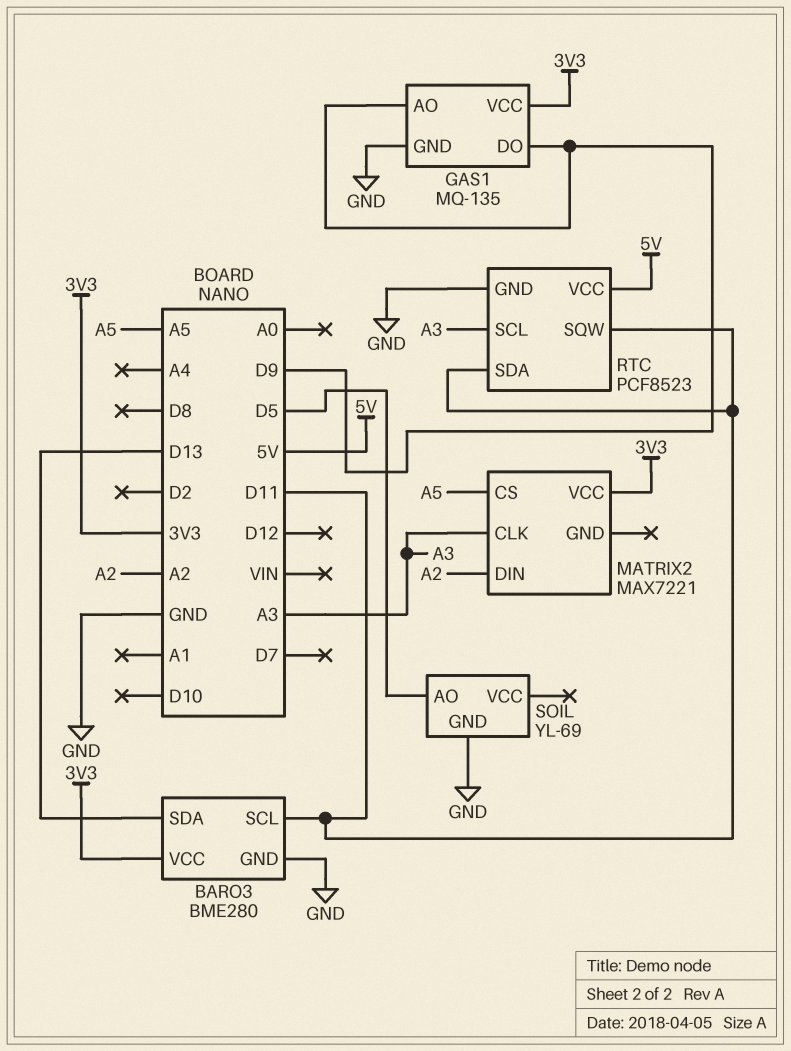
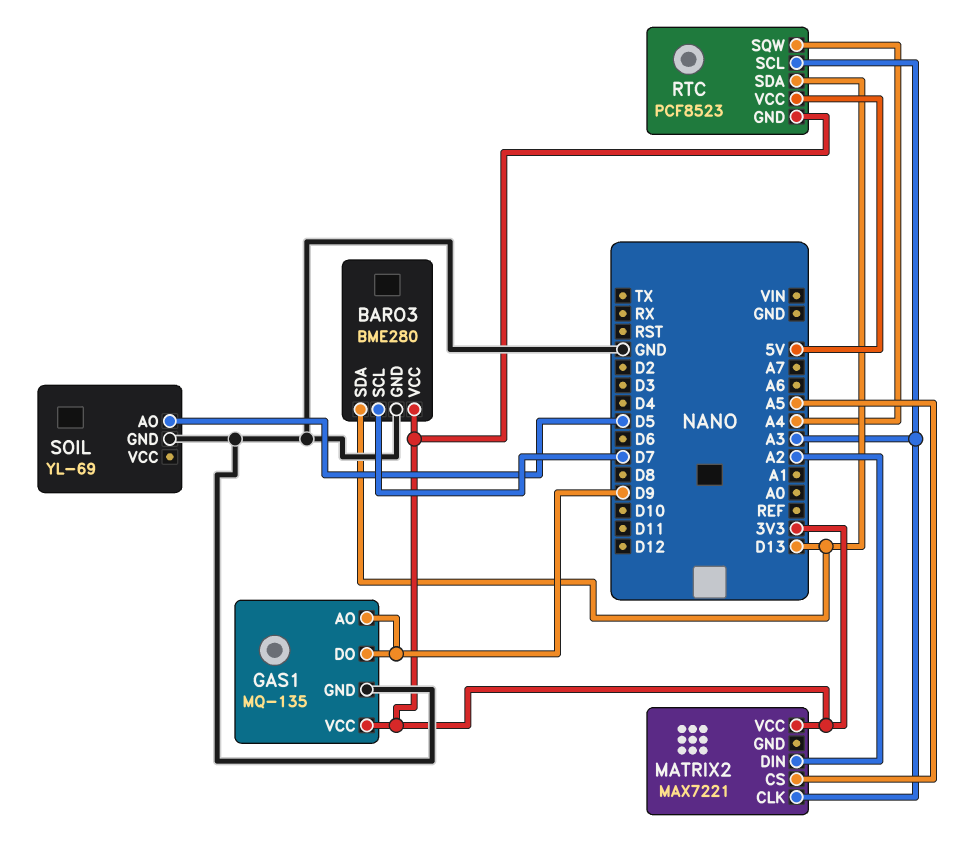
BARO3 pin SCL: D11 -> D7
RTC pin GND: GND -> 3V3
RTC pin SDA: D11 -> D13
RTC pin SQW: D11 -> A4

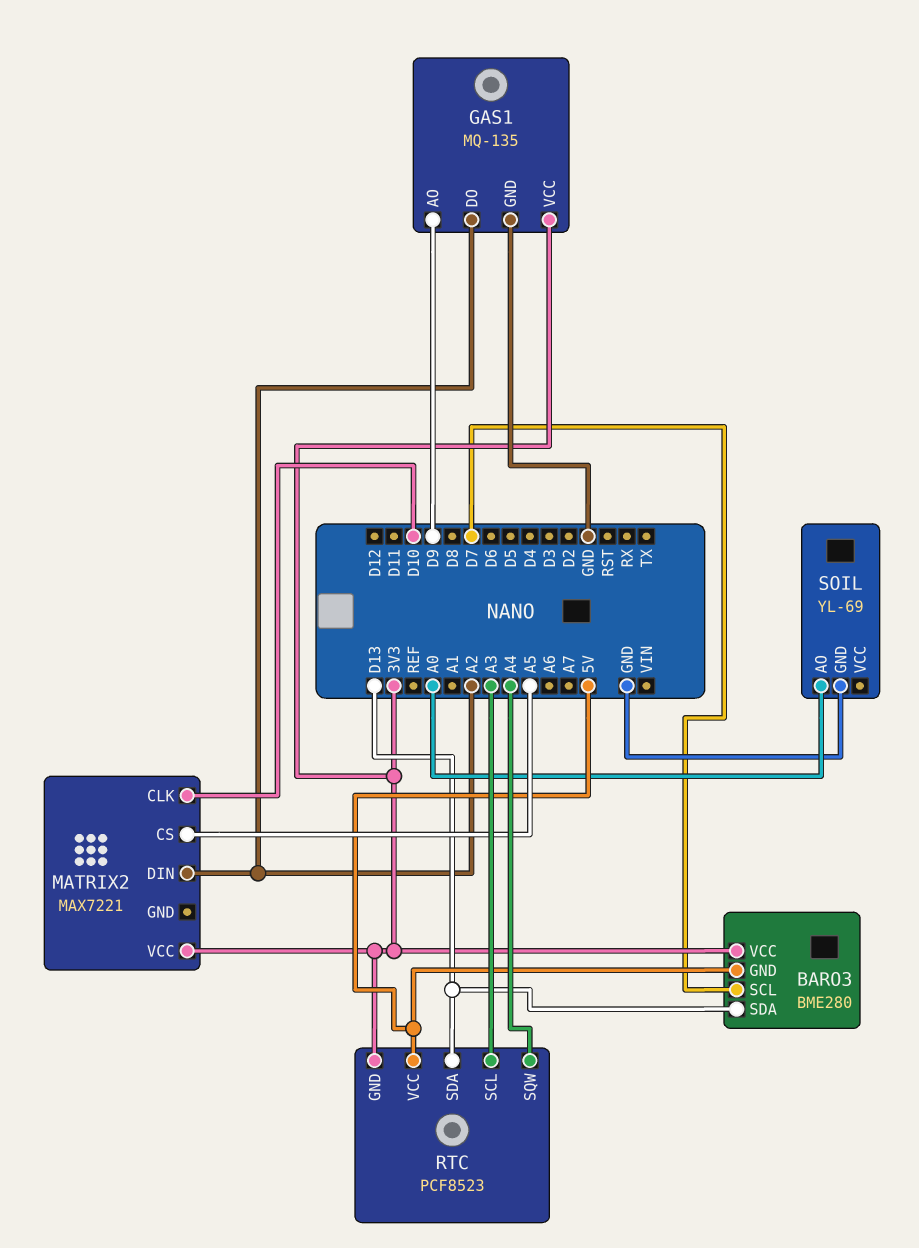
BARO3 pin GND: GND -> 5V
GAS1 pin DO: D9 -> A2
MATRIX2 pin CLK: A3 -> D10
SOIL pin AO: D5 -> A0

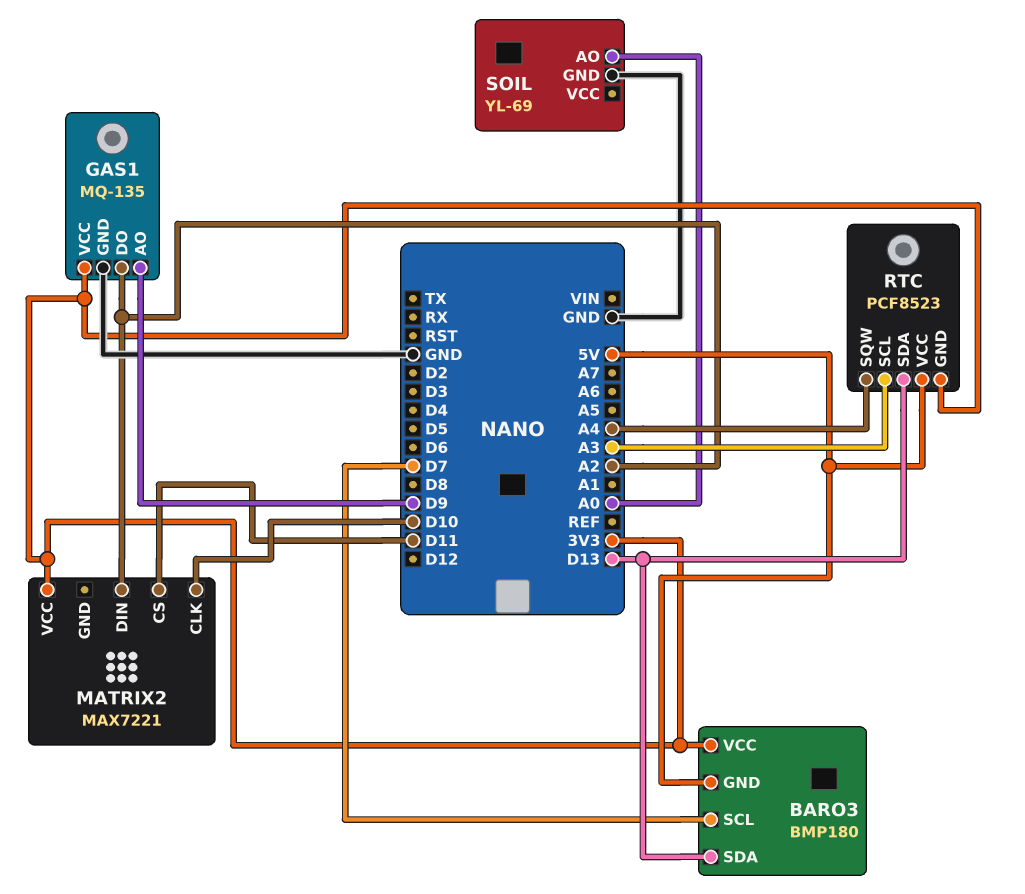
BARO3: BME280 -> BMP180
MATRIX2 pin CS: A5 -> D11

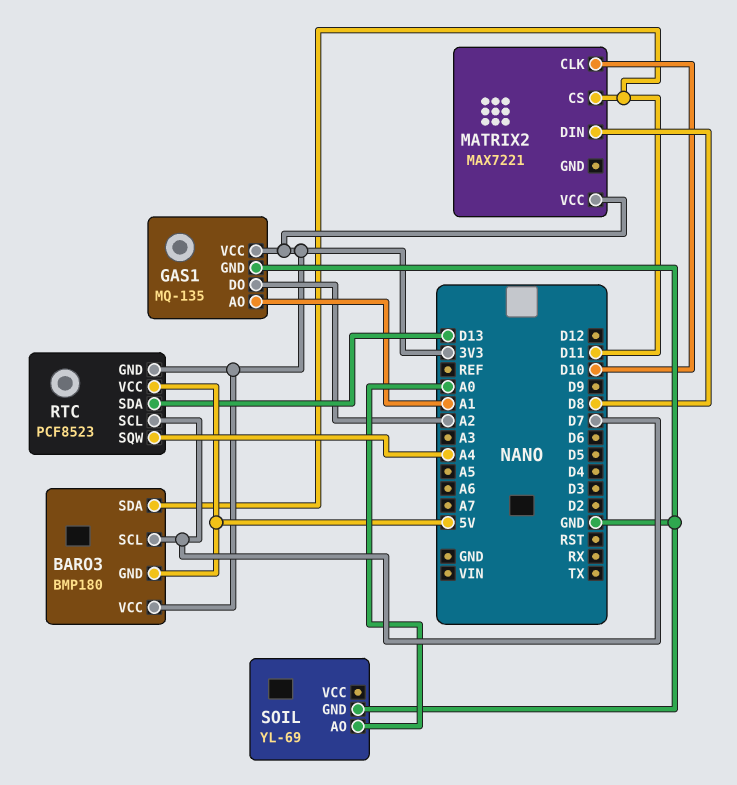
BARO3 pin SDA: D13 -> D11
GAS1 pin AO: D9 -> A1
MATRIX2 pin DIN: A2 -> D8
RTC pin SCL: A3 -> D7

